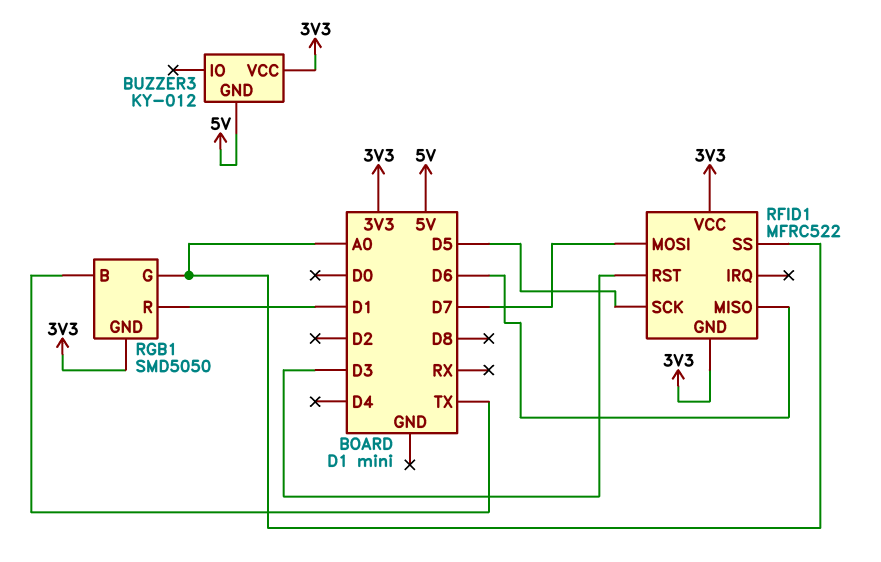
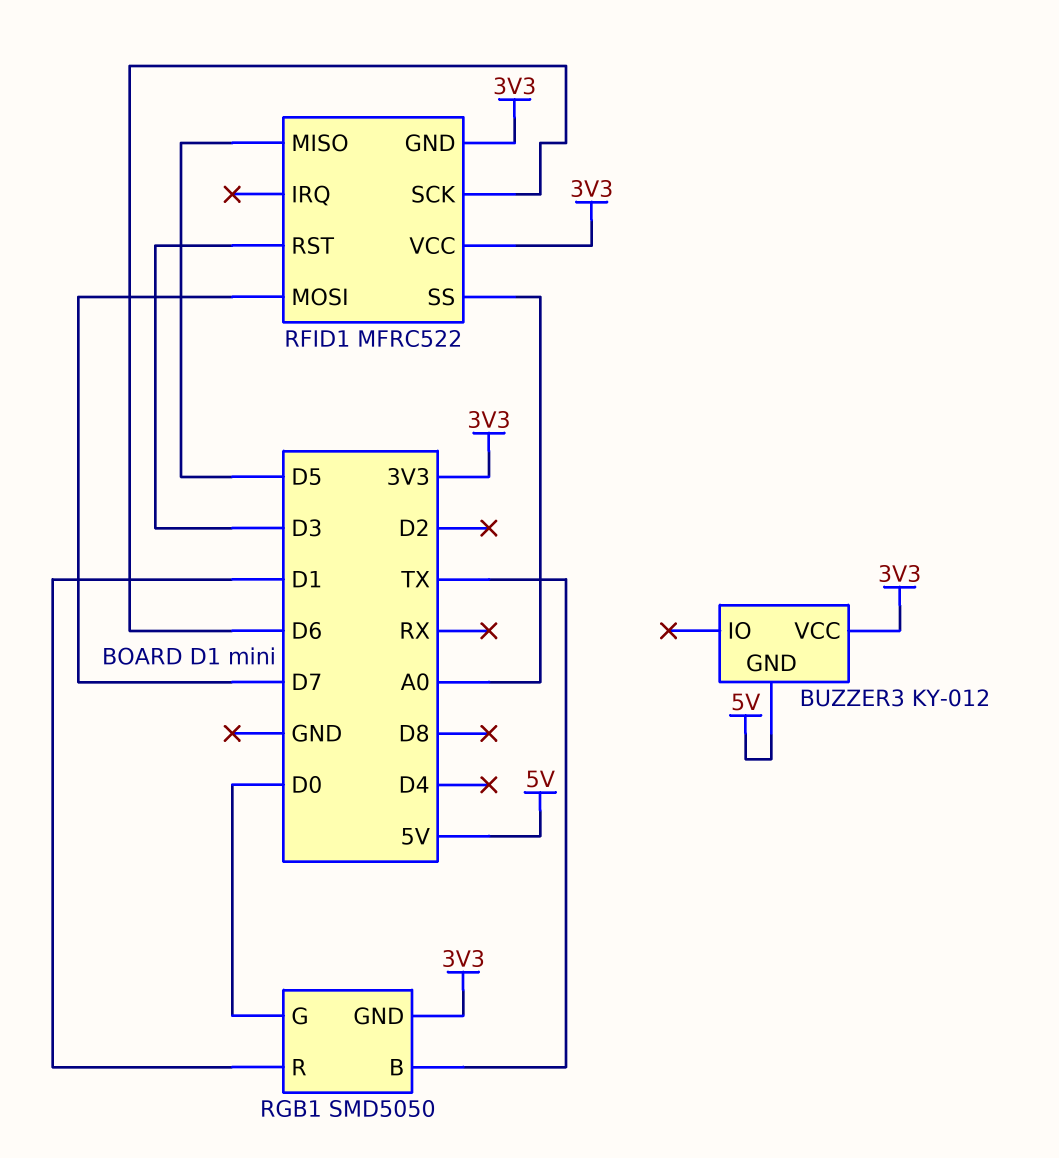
RFID1 pin MISO: D6 -> D5
RFID1 pin SCK: D5 -> D6
RGB1 pin G: A0 -> D0

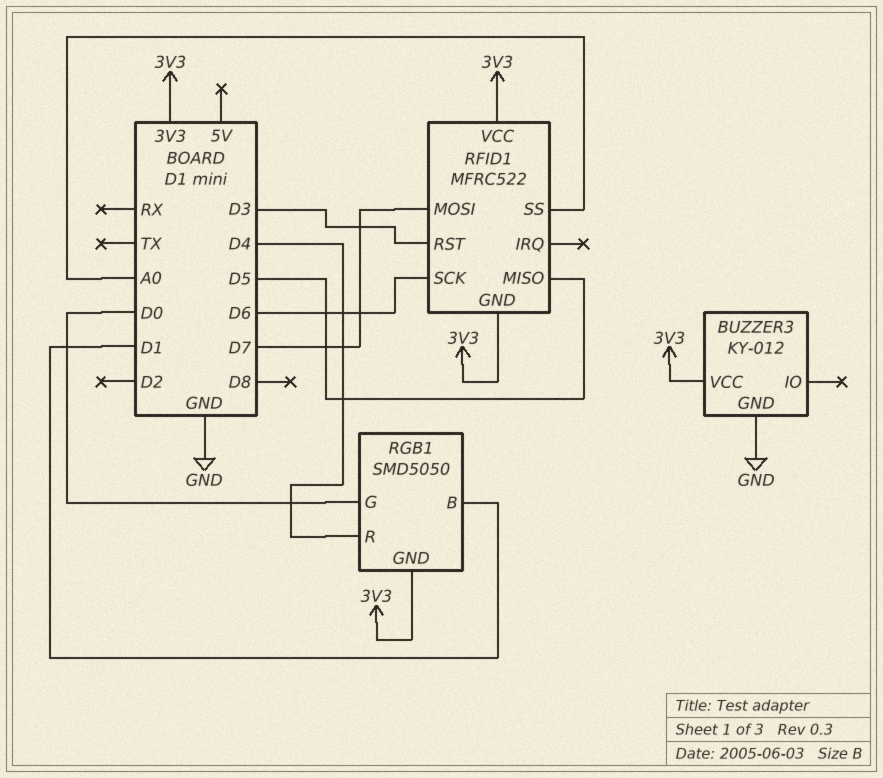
BUZZER3 pin GND: 5V -> GND
RGB1 pin B: TX -> D1
RGB1 pin R: D1 -> D4

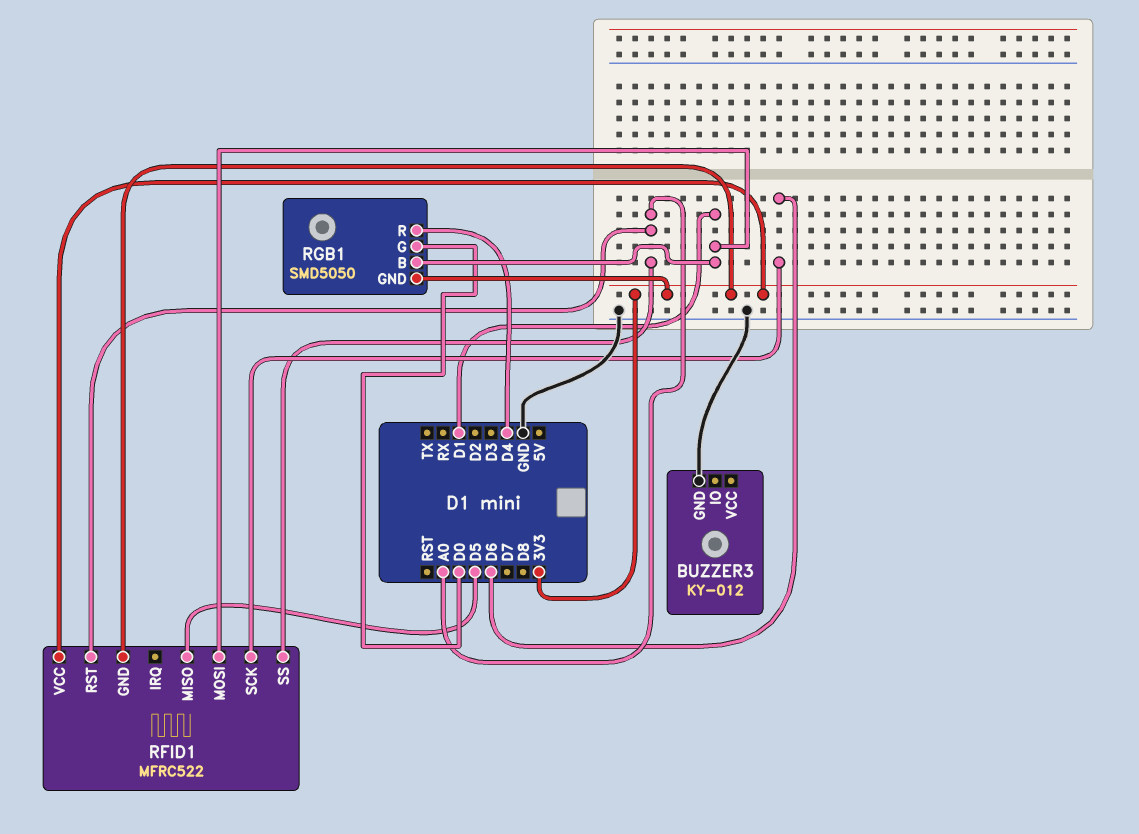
BUZZER3 pin VCC: 3V3 -> none
RFID1 pin MOSI: D7 -> D1
RFID1 pin RST: D3 -> A0

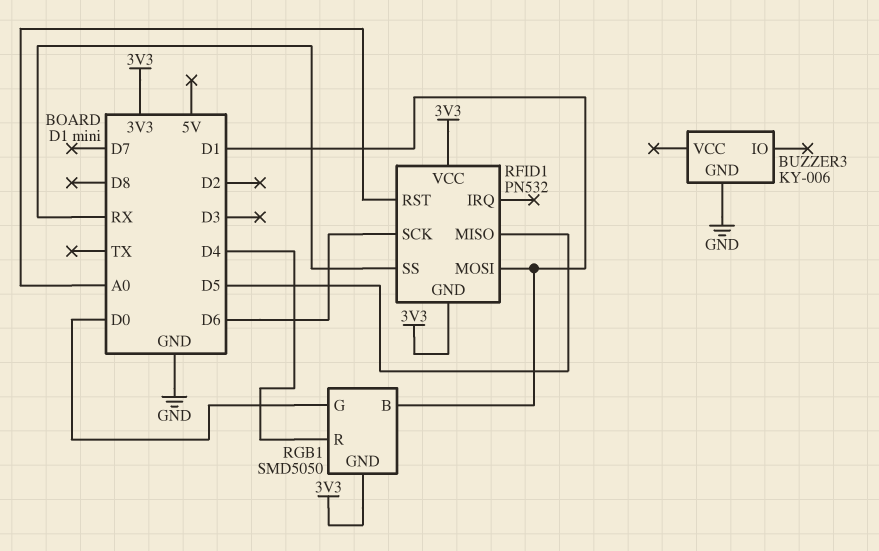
BUZZER3: KY-012 -> KY-006
RFID1: MFRC522 -> PN532
RFID1 pin SS: A0 -> RX

